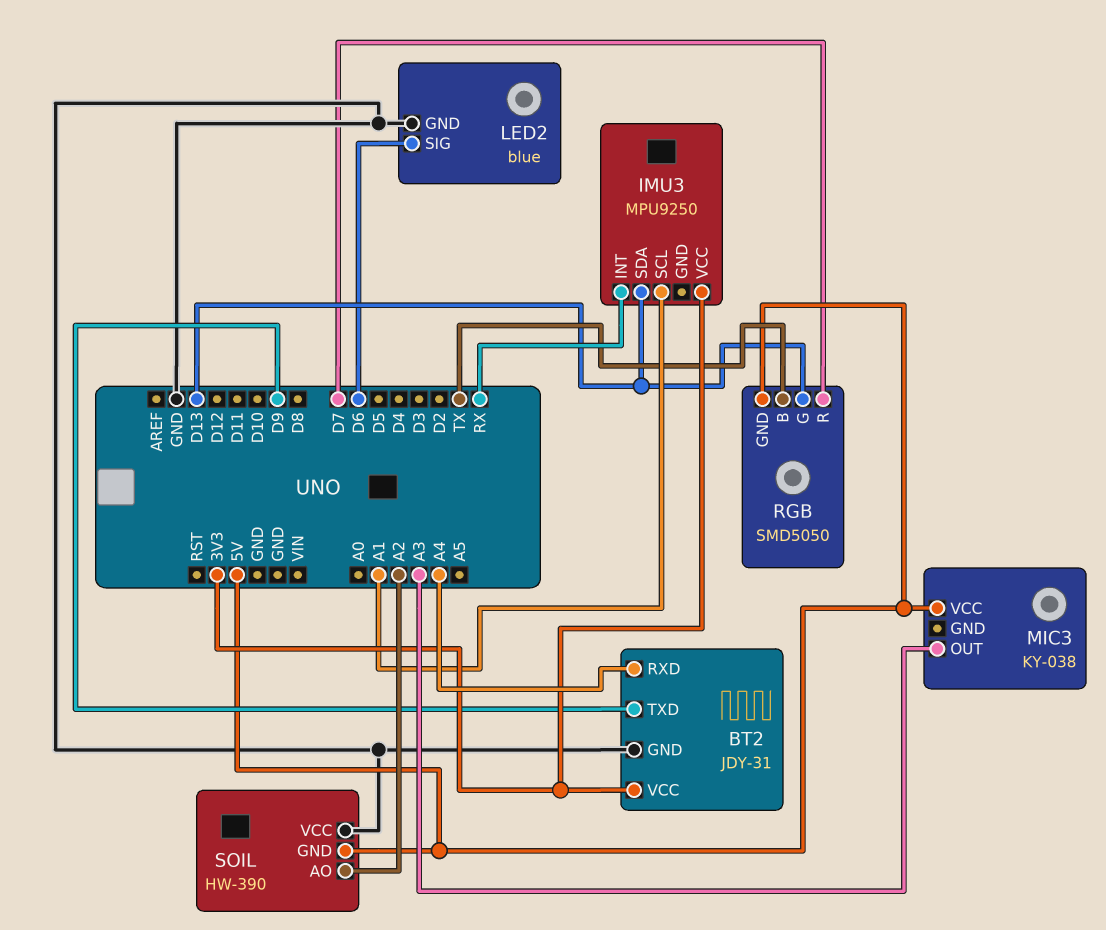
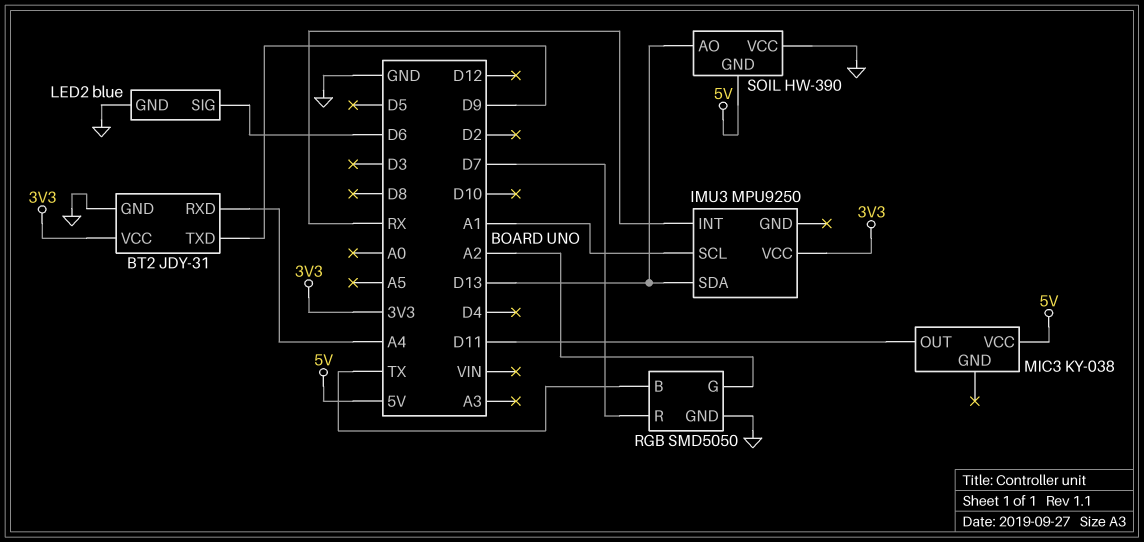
MIC3 pin OUT: A3 -> D11
RGB pin G: D13 -> A2
RGB pin GND: 5V -> GND
SOIL pin AO: A2 -> D13

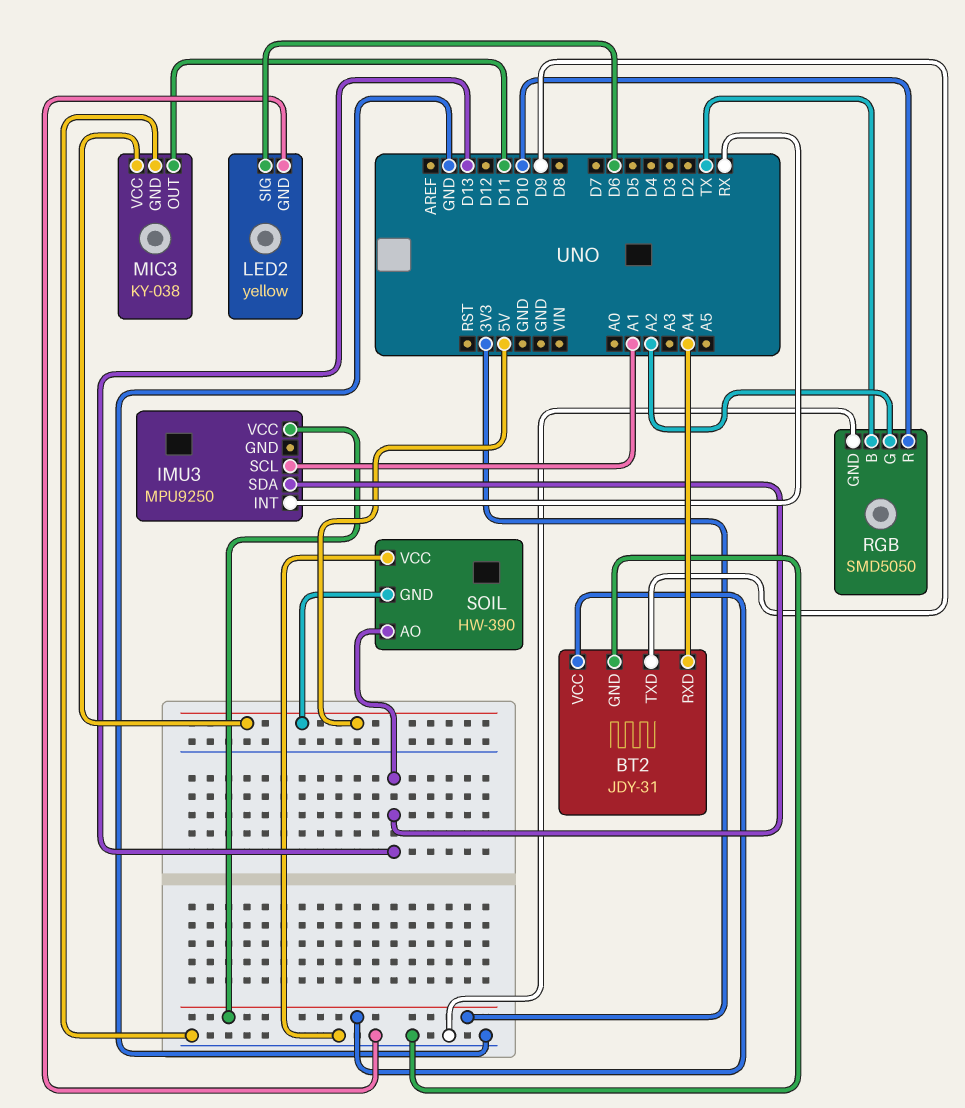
LED2: blue -> yellow
MIC3 pin GND: none -> GND
RGB pin R: D7 -> D10

